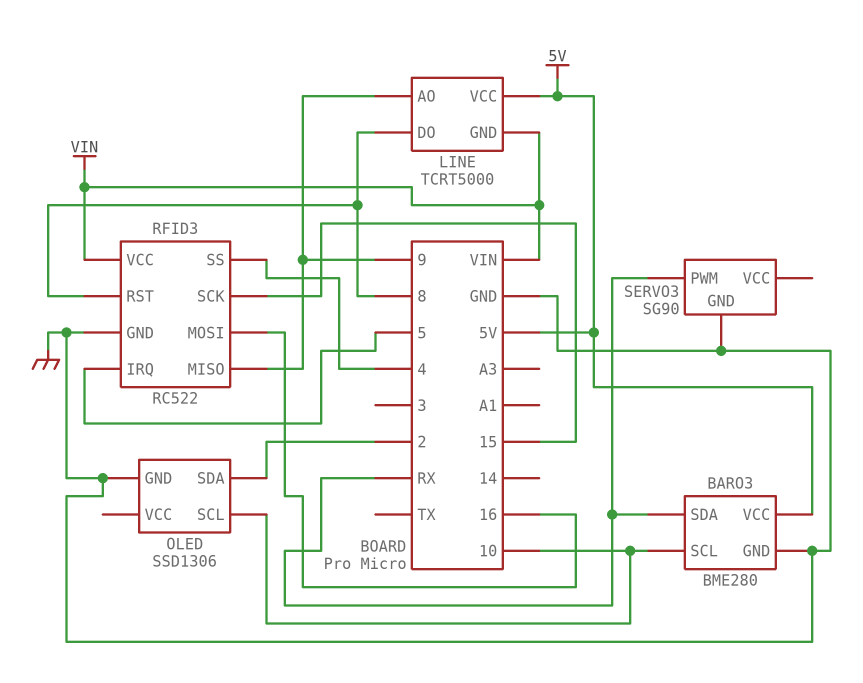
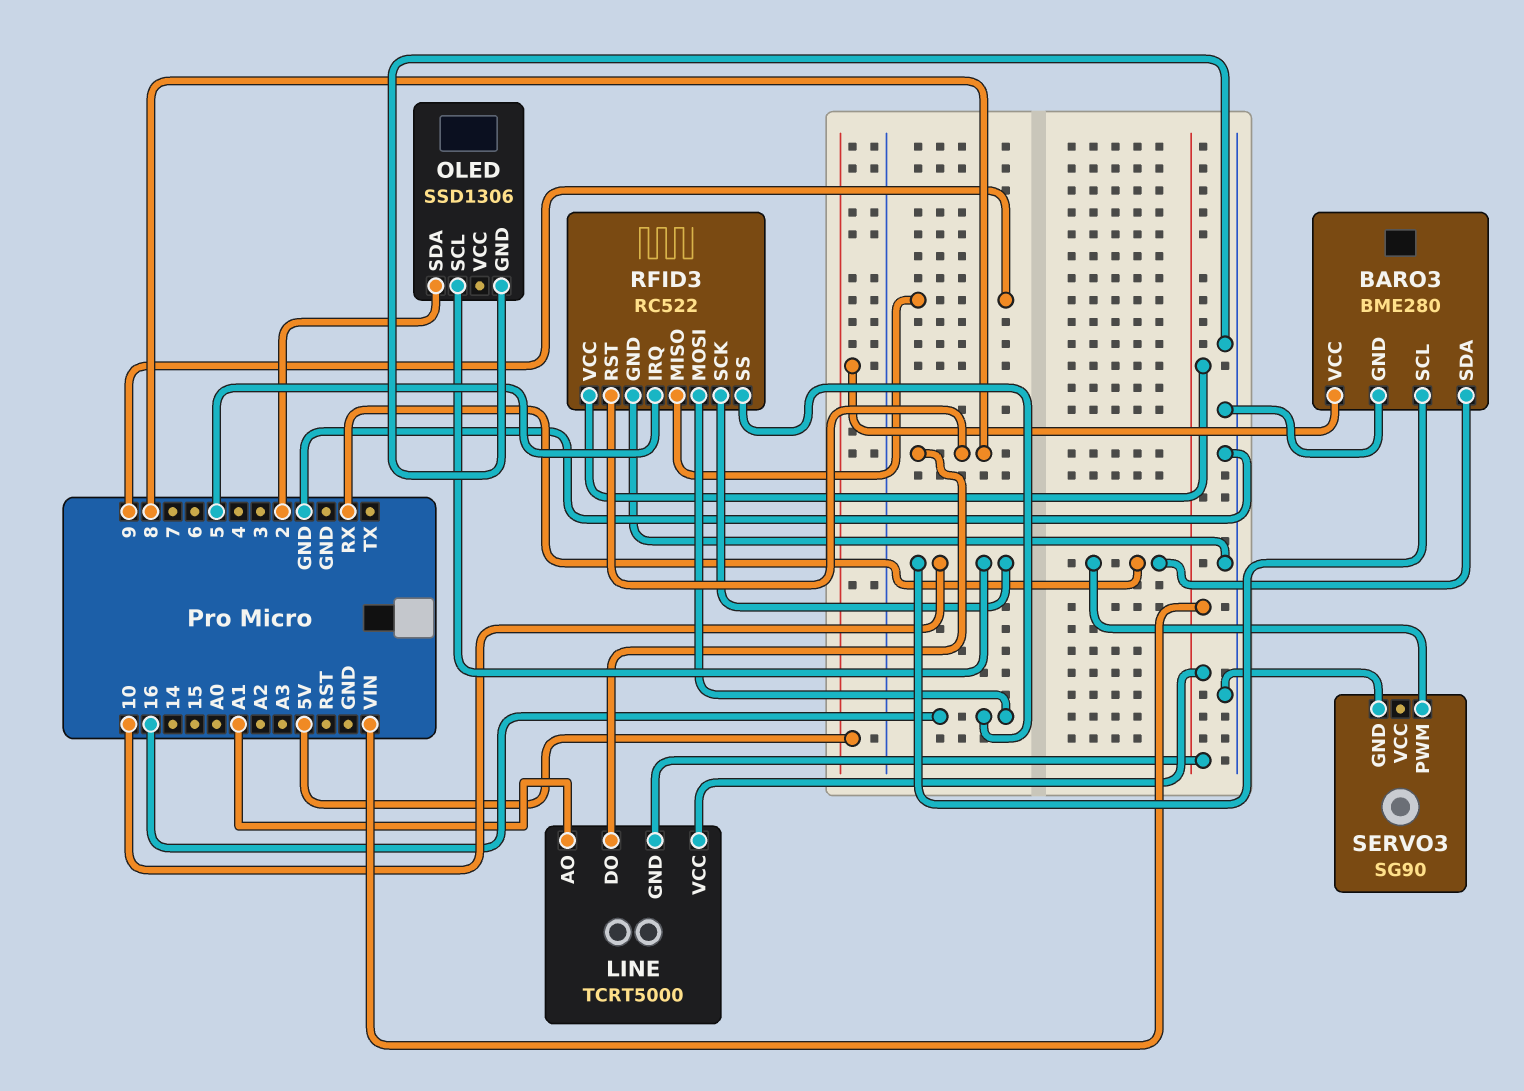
LINE pin AO: 9 -> A1
LINE pin VCC: 5V -> VIN
RFID3 pin SCK: 15 -> 10
RFID3 pin SS: 4 -> 16

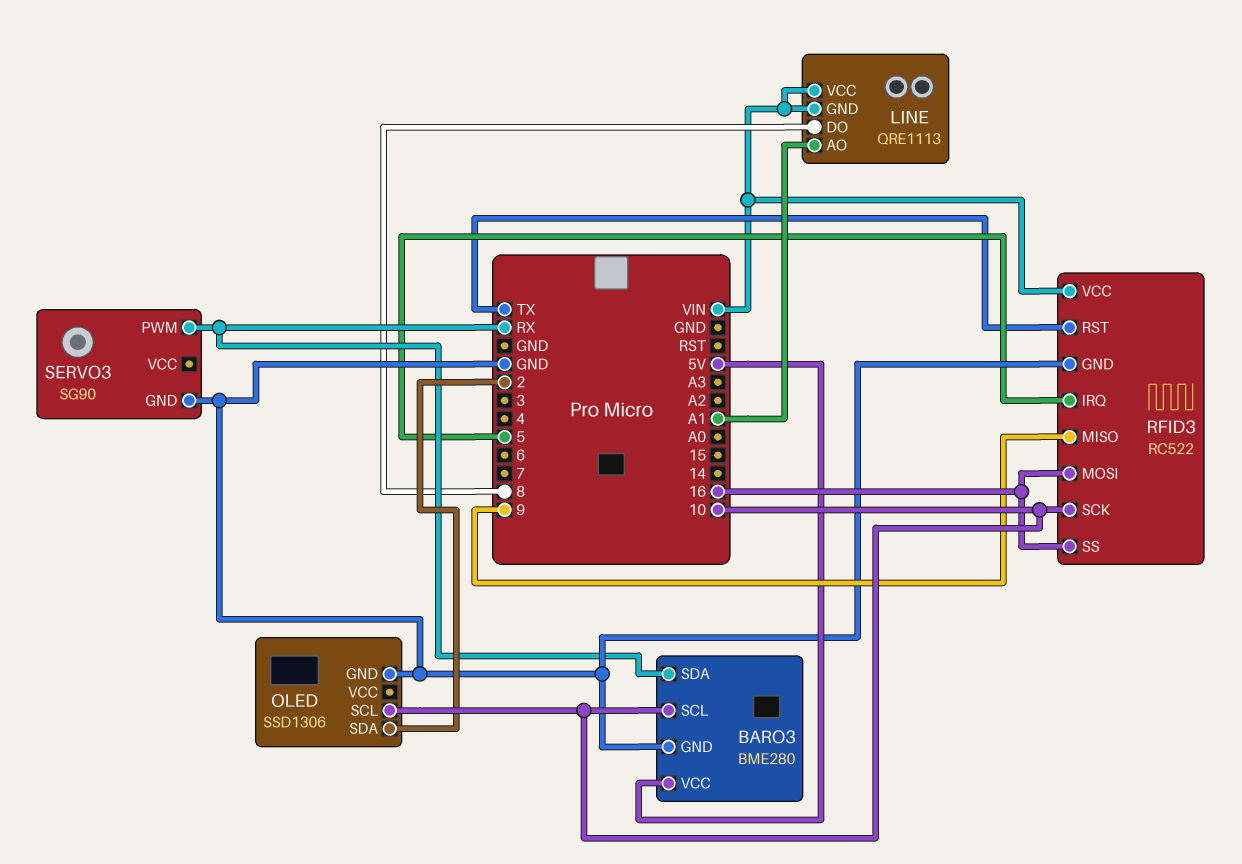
LINE: TCRT5000 -> QRE1113
RFID3 pin RST: 8 -> TX

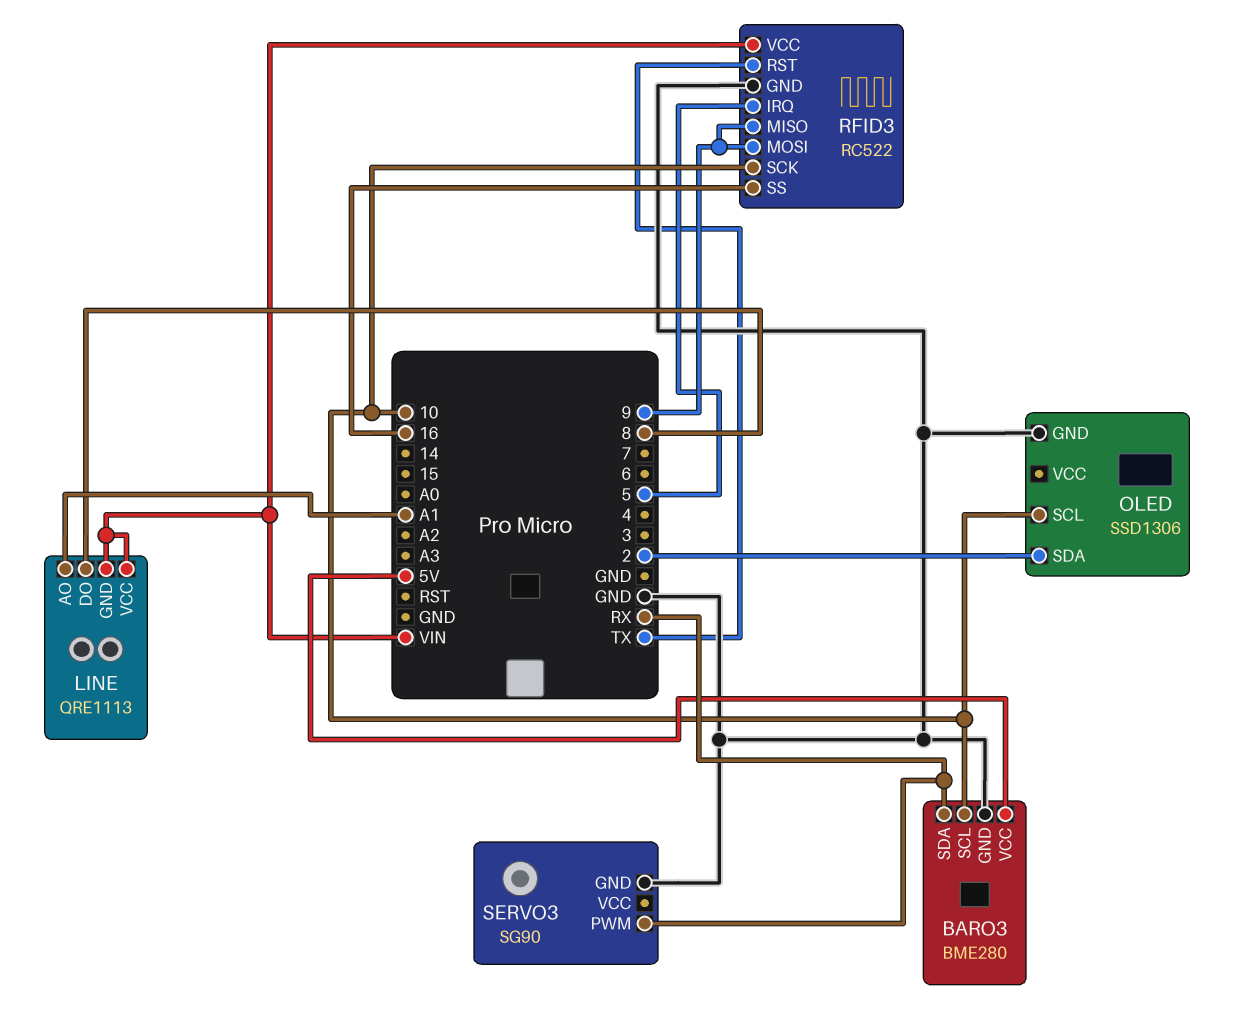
RFID3 pin MOSI: 16 -> 9

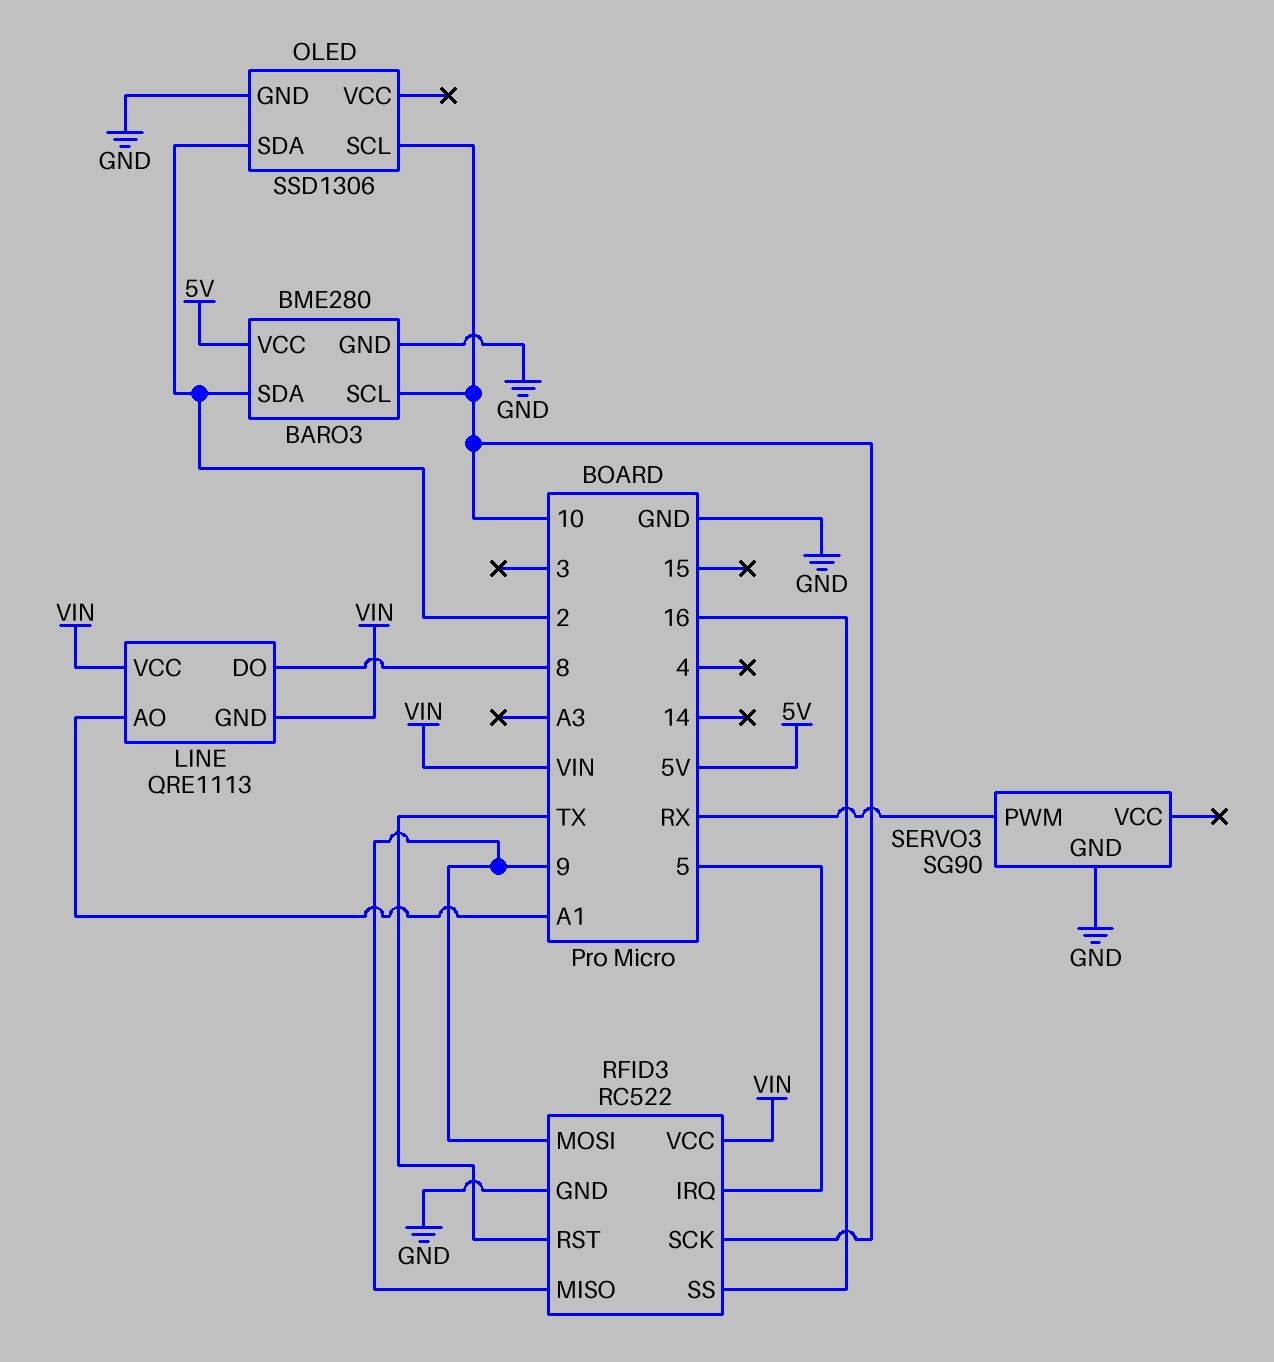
BARO3 pin SDA: RX -> 2

